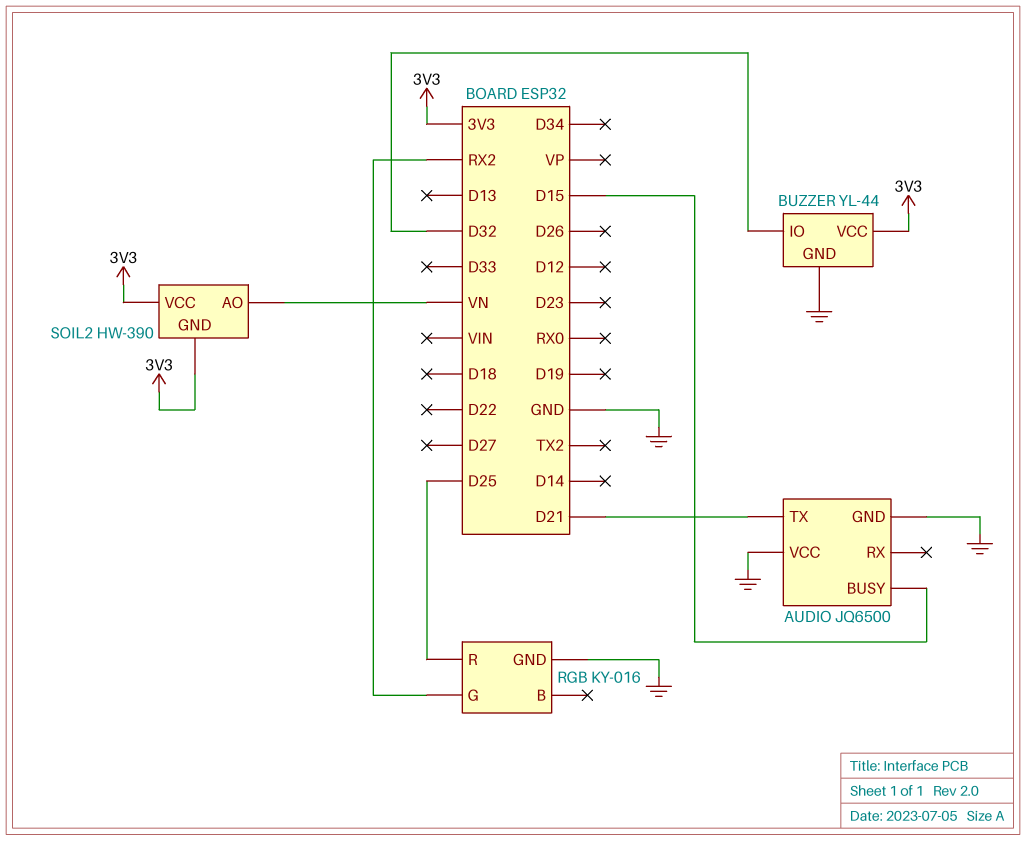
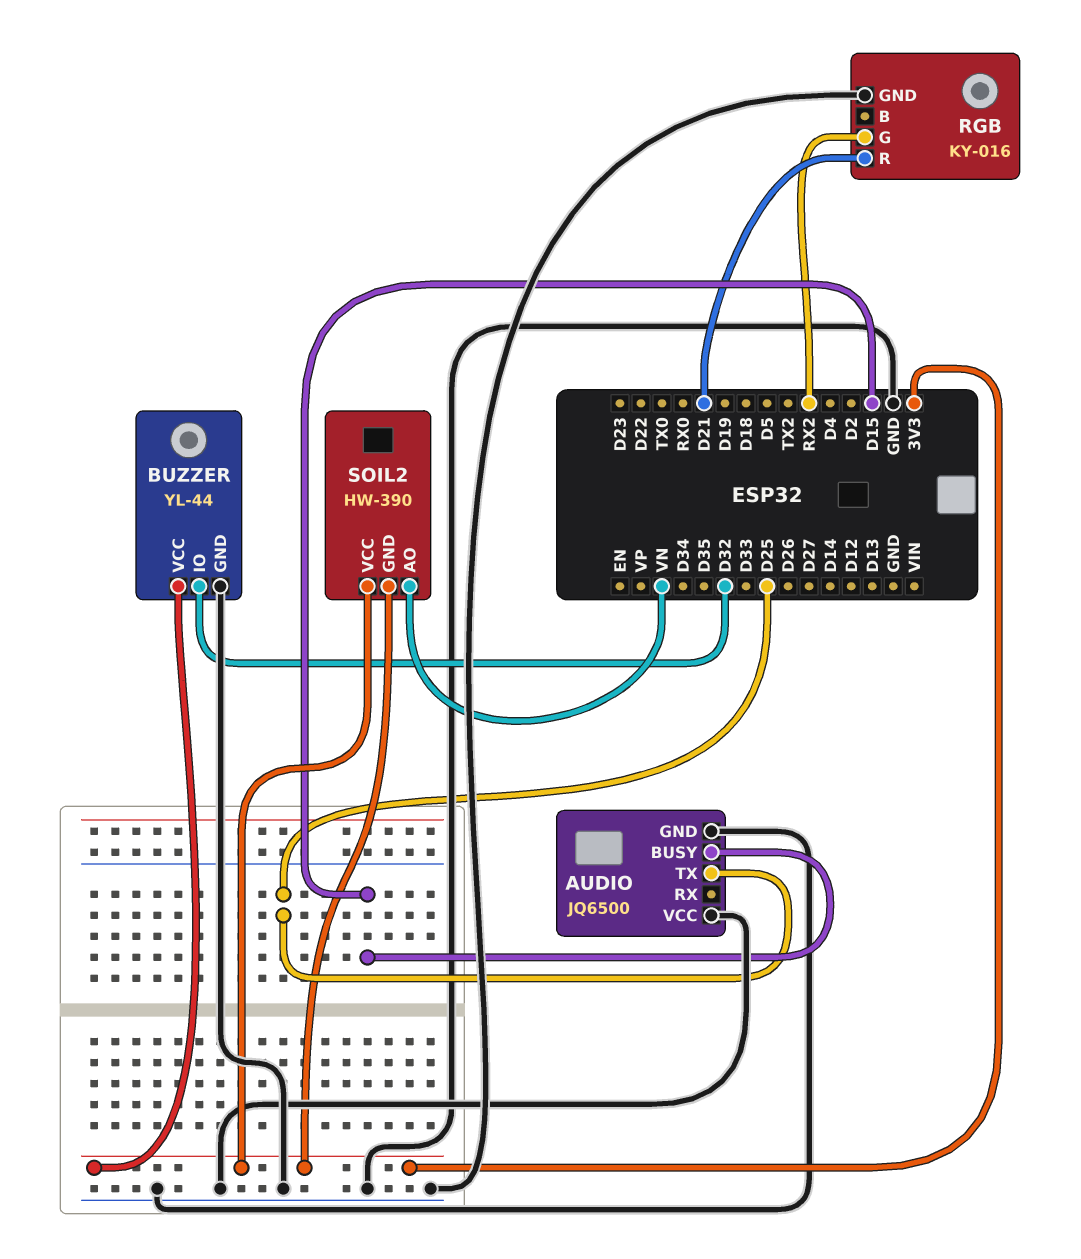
AUDIO pin TX: D21 -> D25
RGB pin R: D25 -> D21

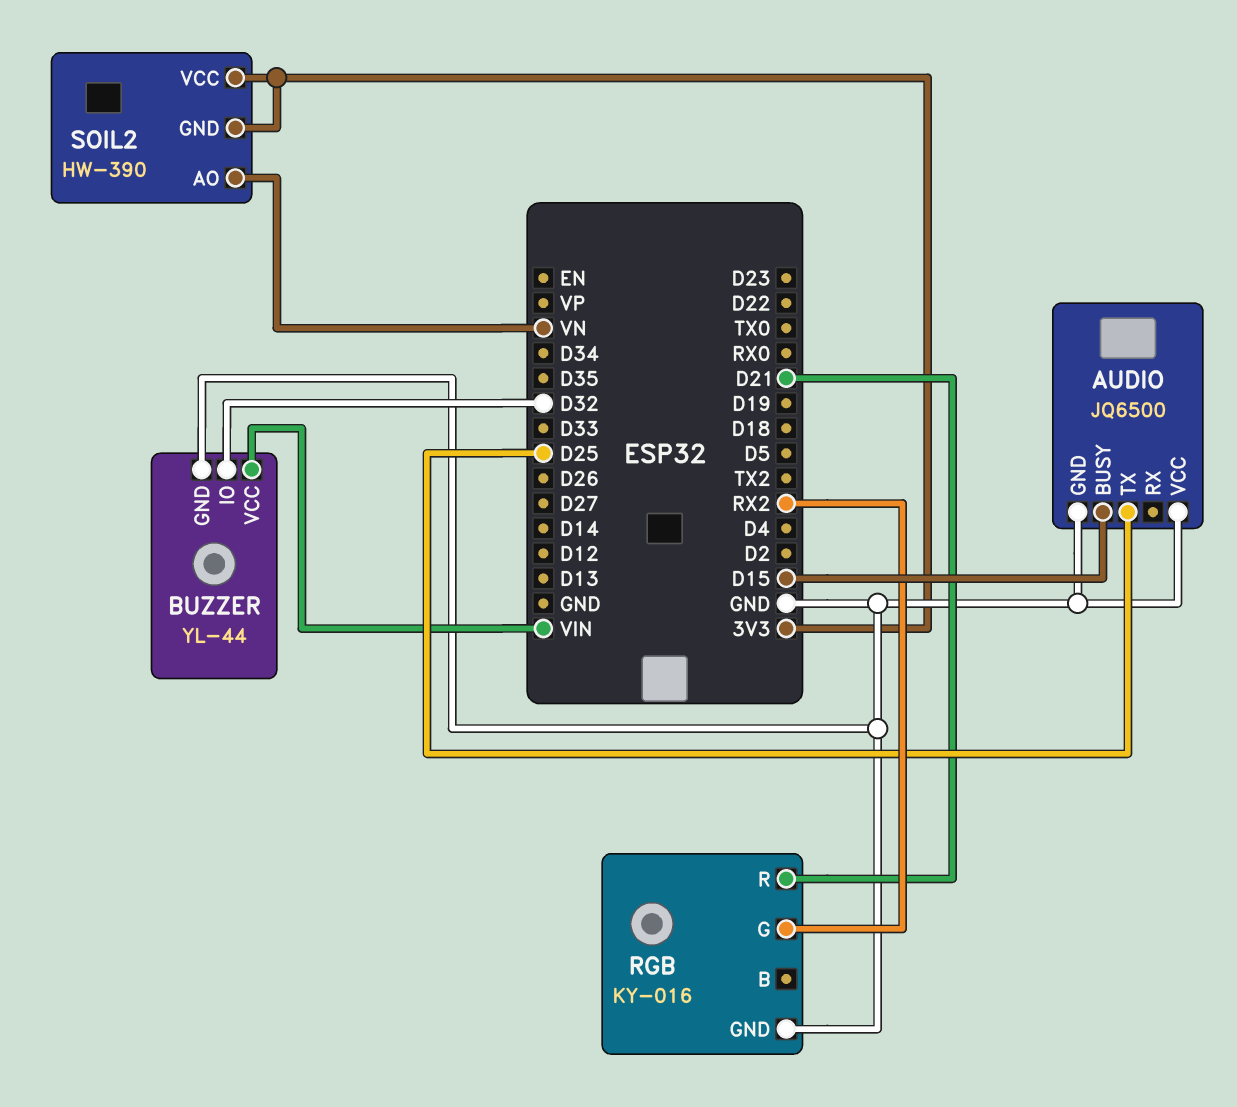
BUZZER pin VCC: 3V3 -> VIN

